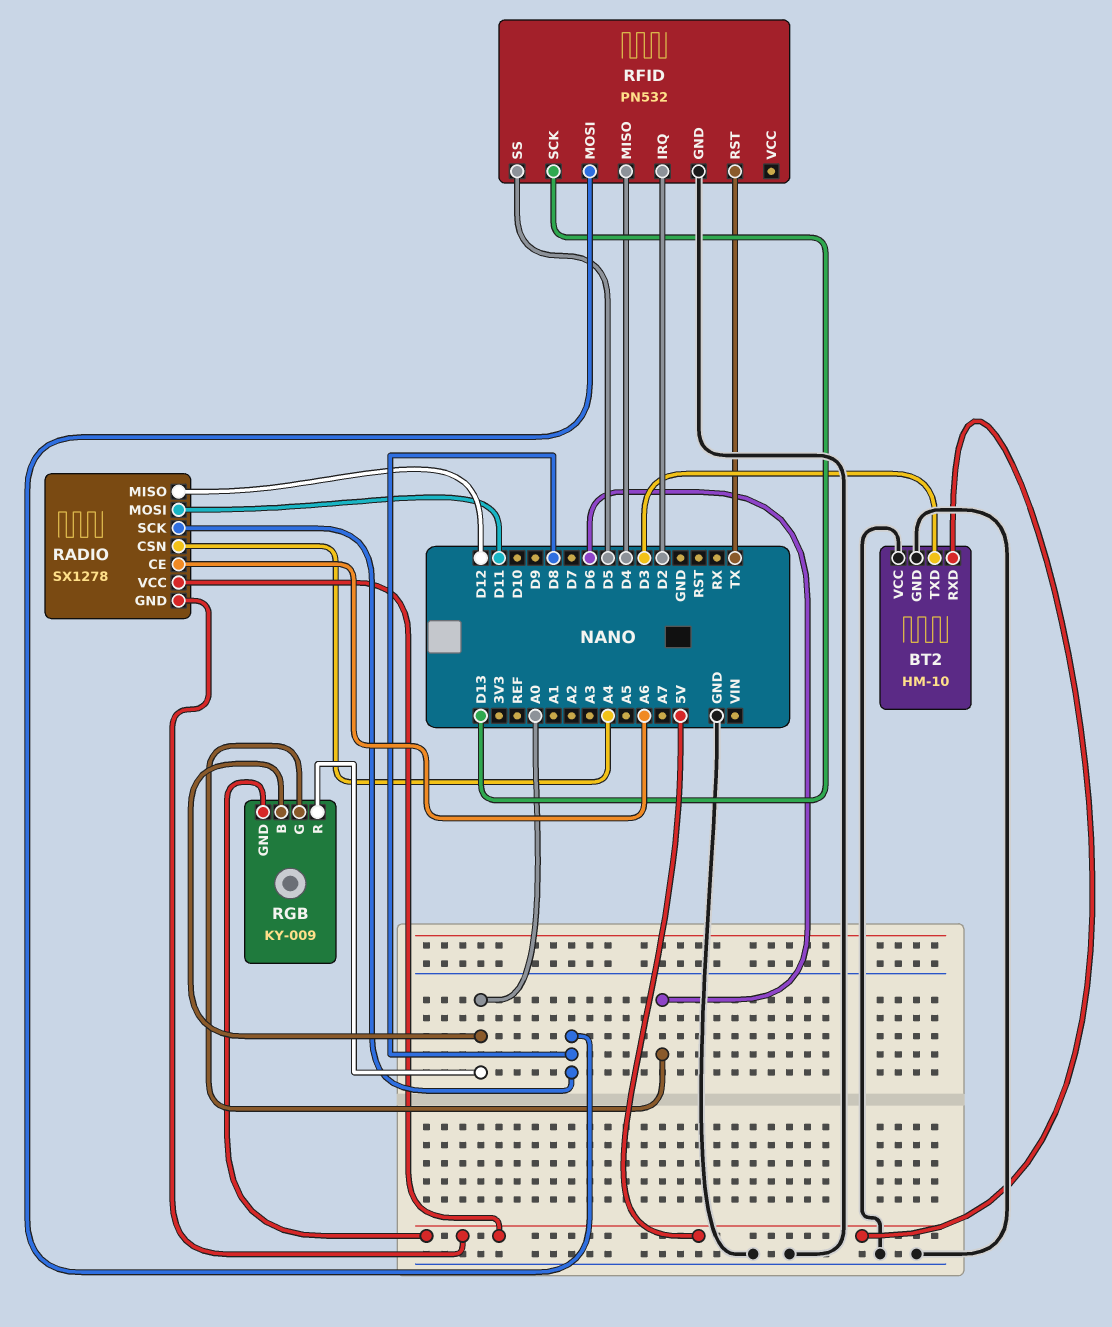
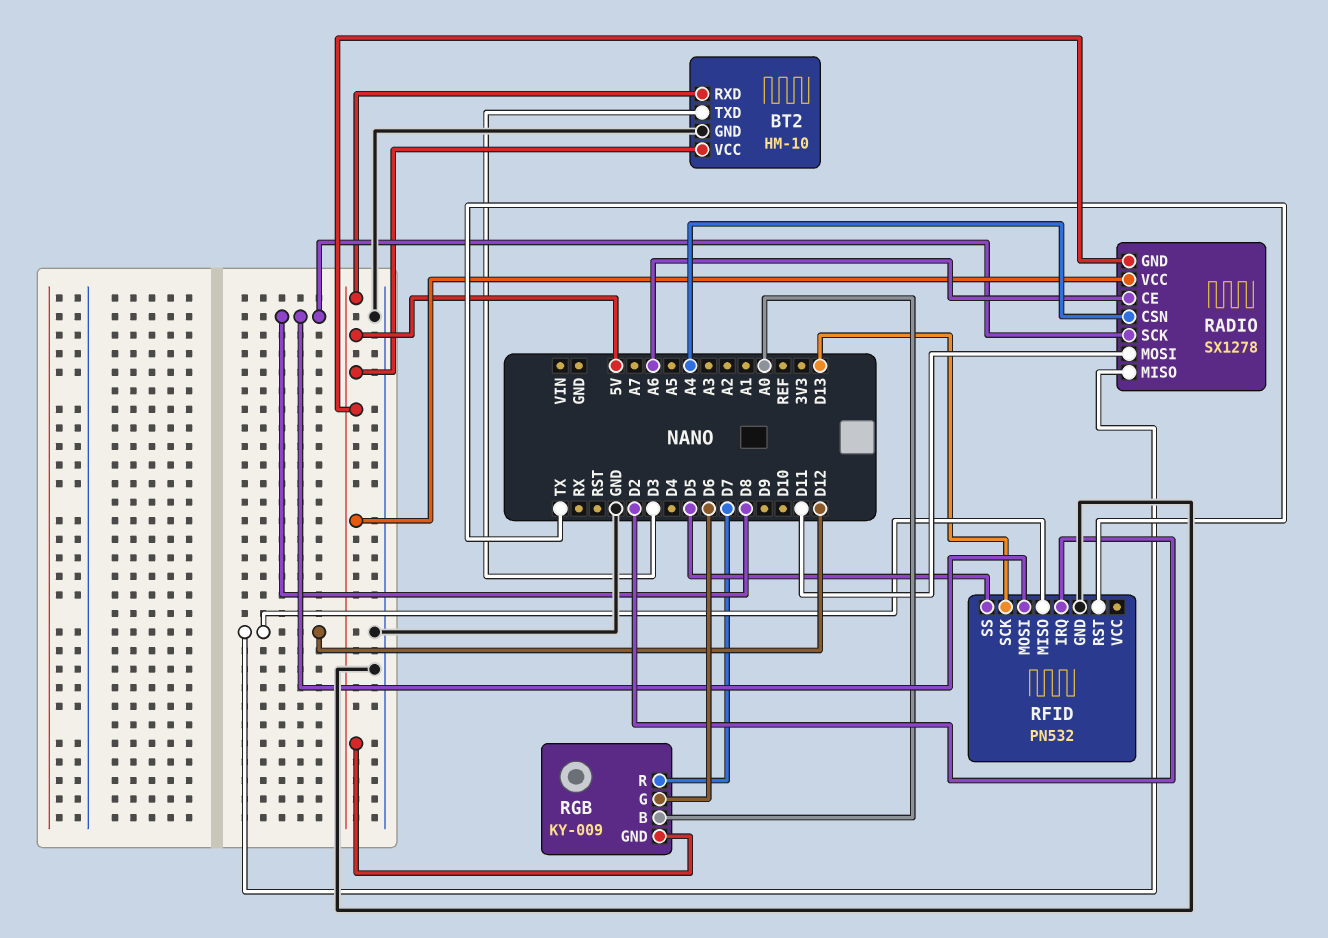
BT2 pin VCC: GND -> 5V
RFID pin MISO: D4 -> D12
RGB pin R: A0 -> D7

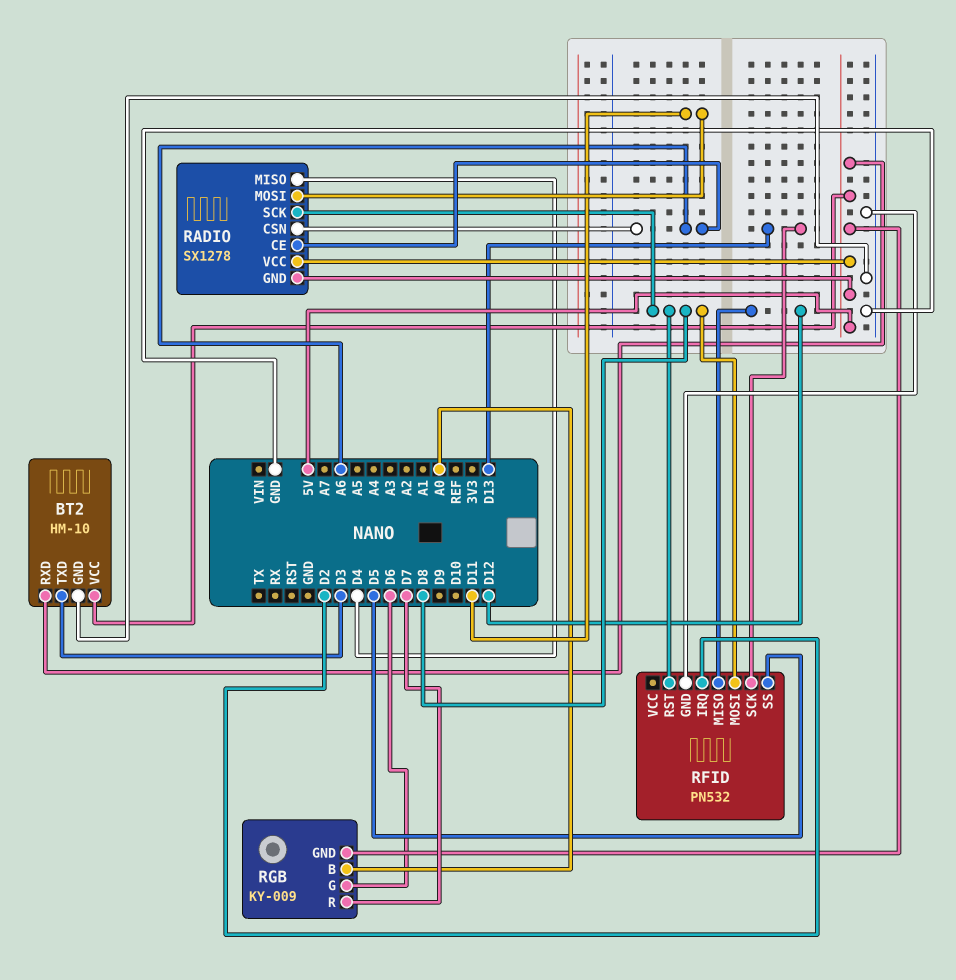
RADIO pin CSN: A4 -> A6
RADIO pin MISO: D12 -> D4
RFID pin RST: TX -> D8

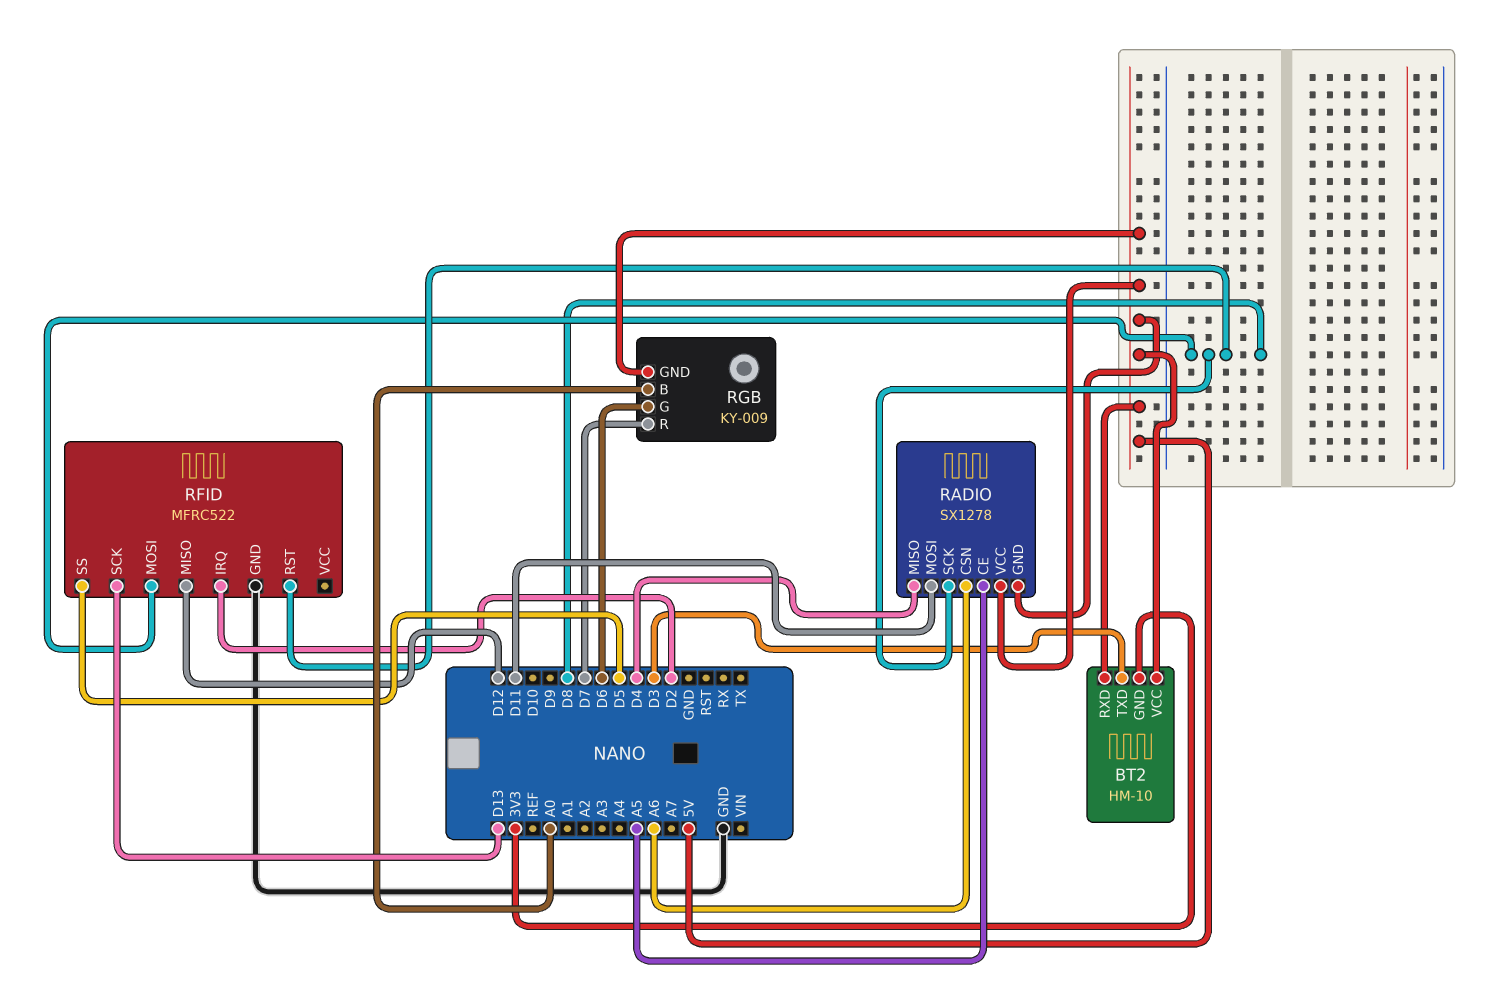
BT2 pin GND: GND -> 3V3
RADIO pin CE: A6 -> A5
RFID: PN532 -> MFRC522

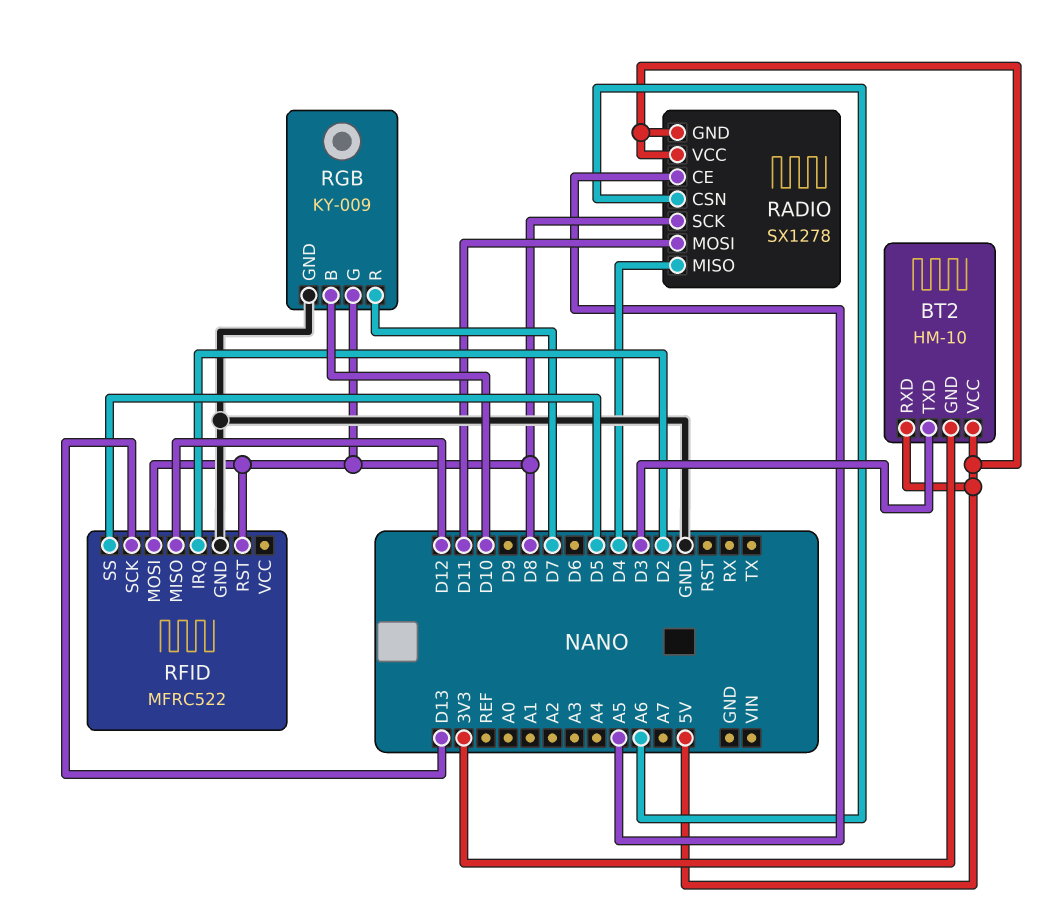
RGB pin B: A0 -> D10
RGB pin G: D6 -> D8
RGB pin GND: 5V -> GND

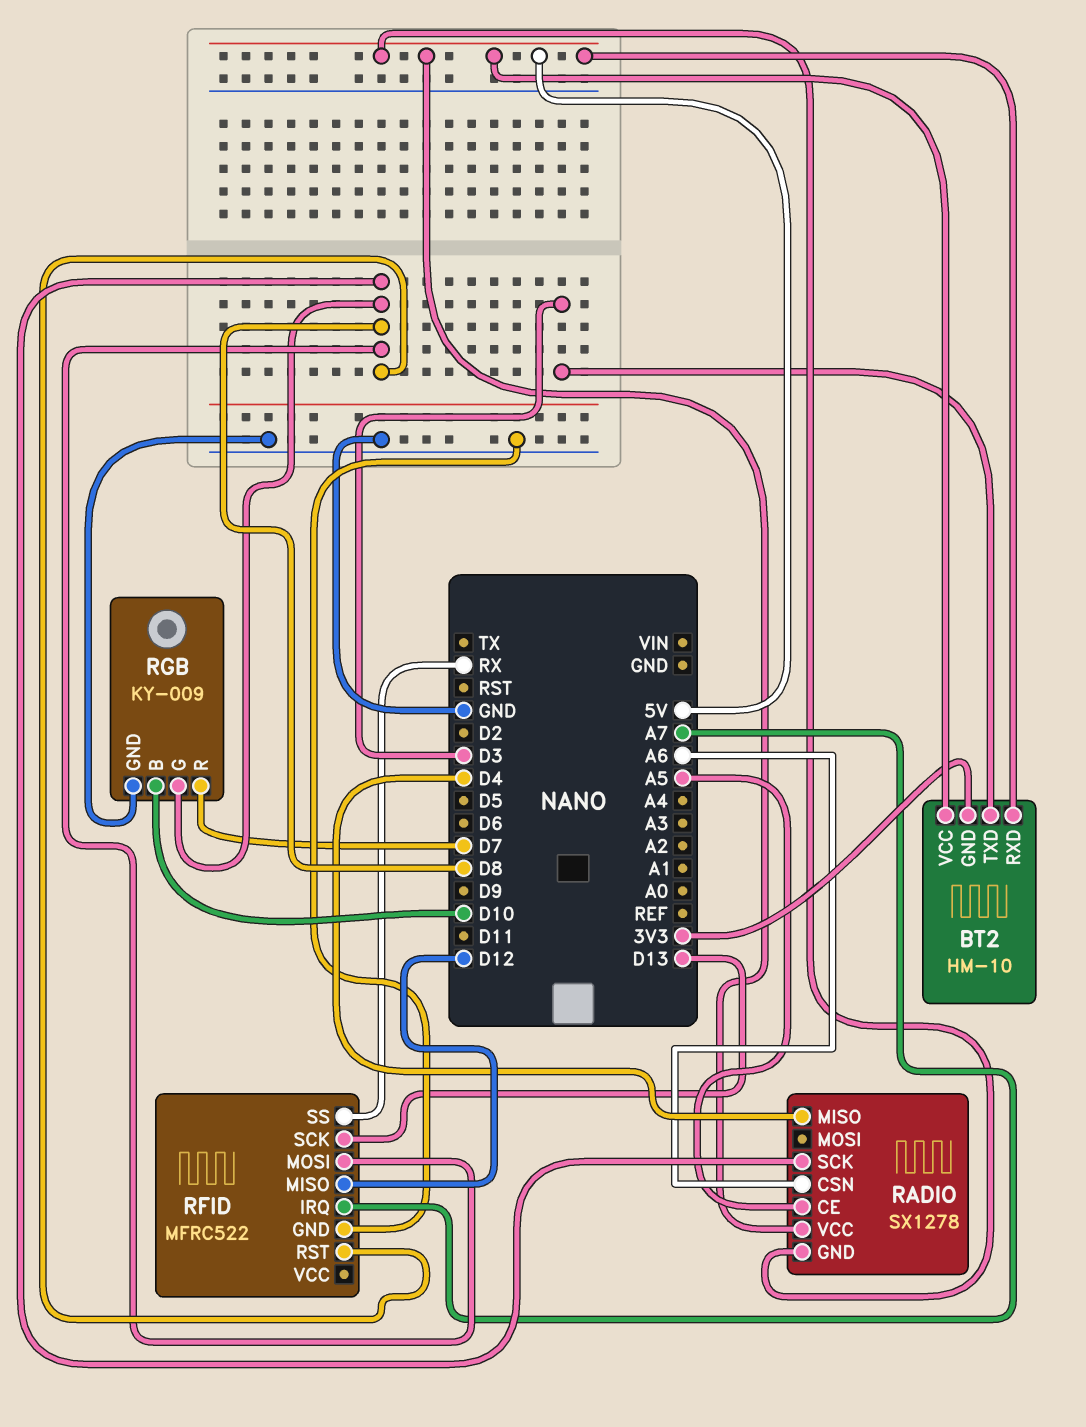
RADIO pin MOSI: D11 -> none
RFID pin IRQ: D2 -> A7
RFID pin SS: D5 -> RX

